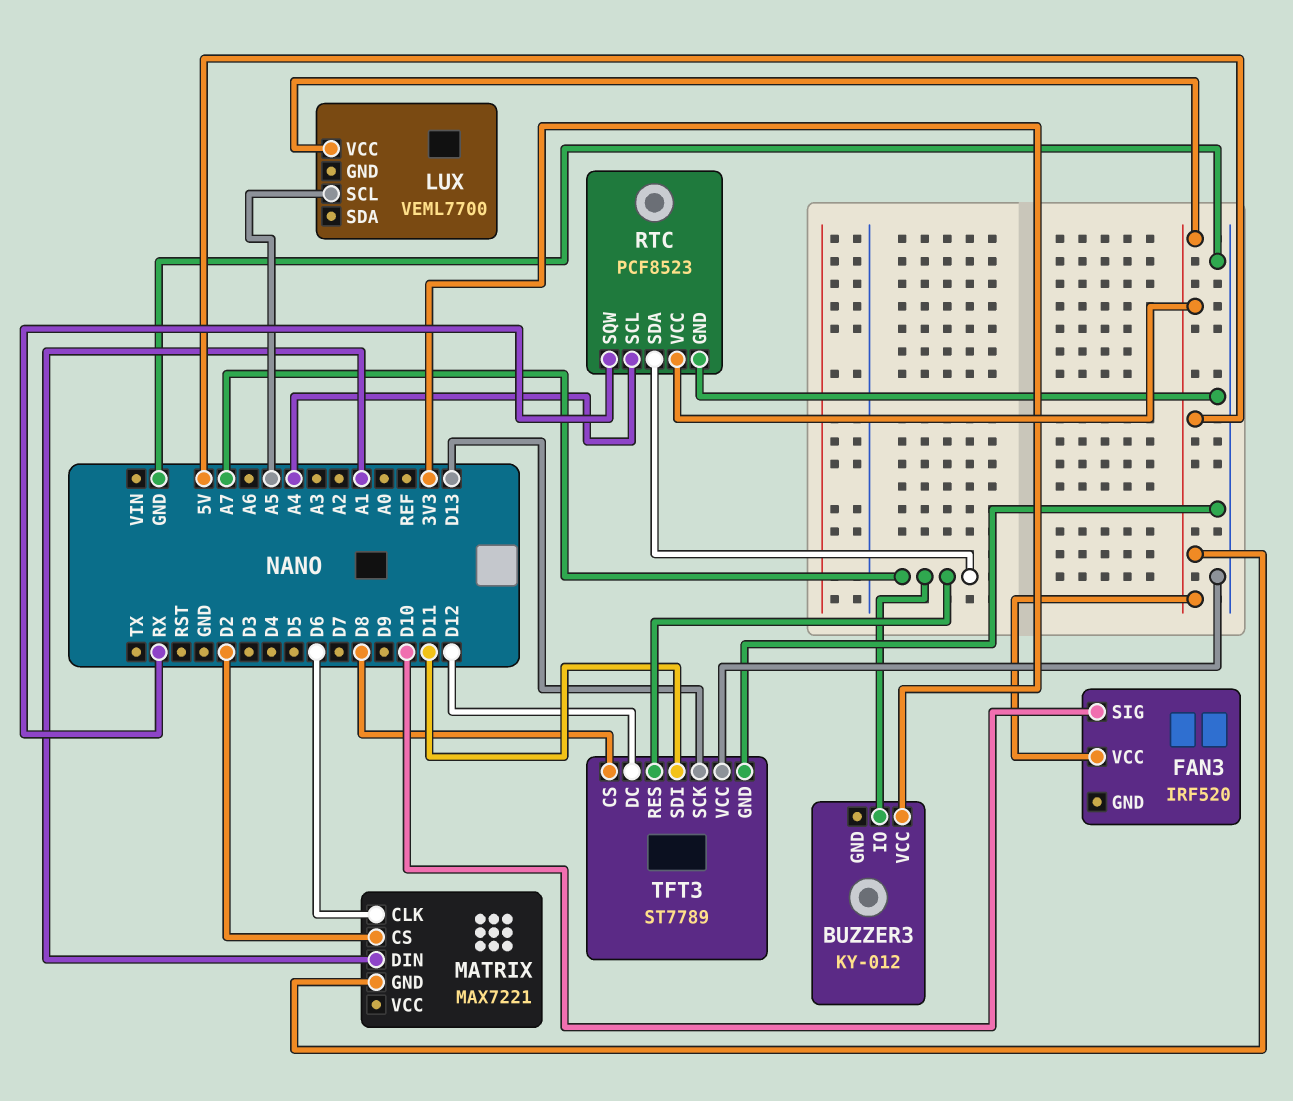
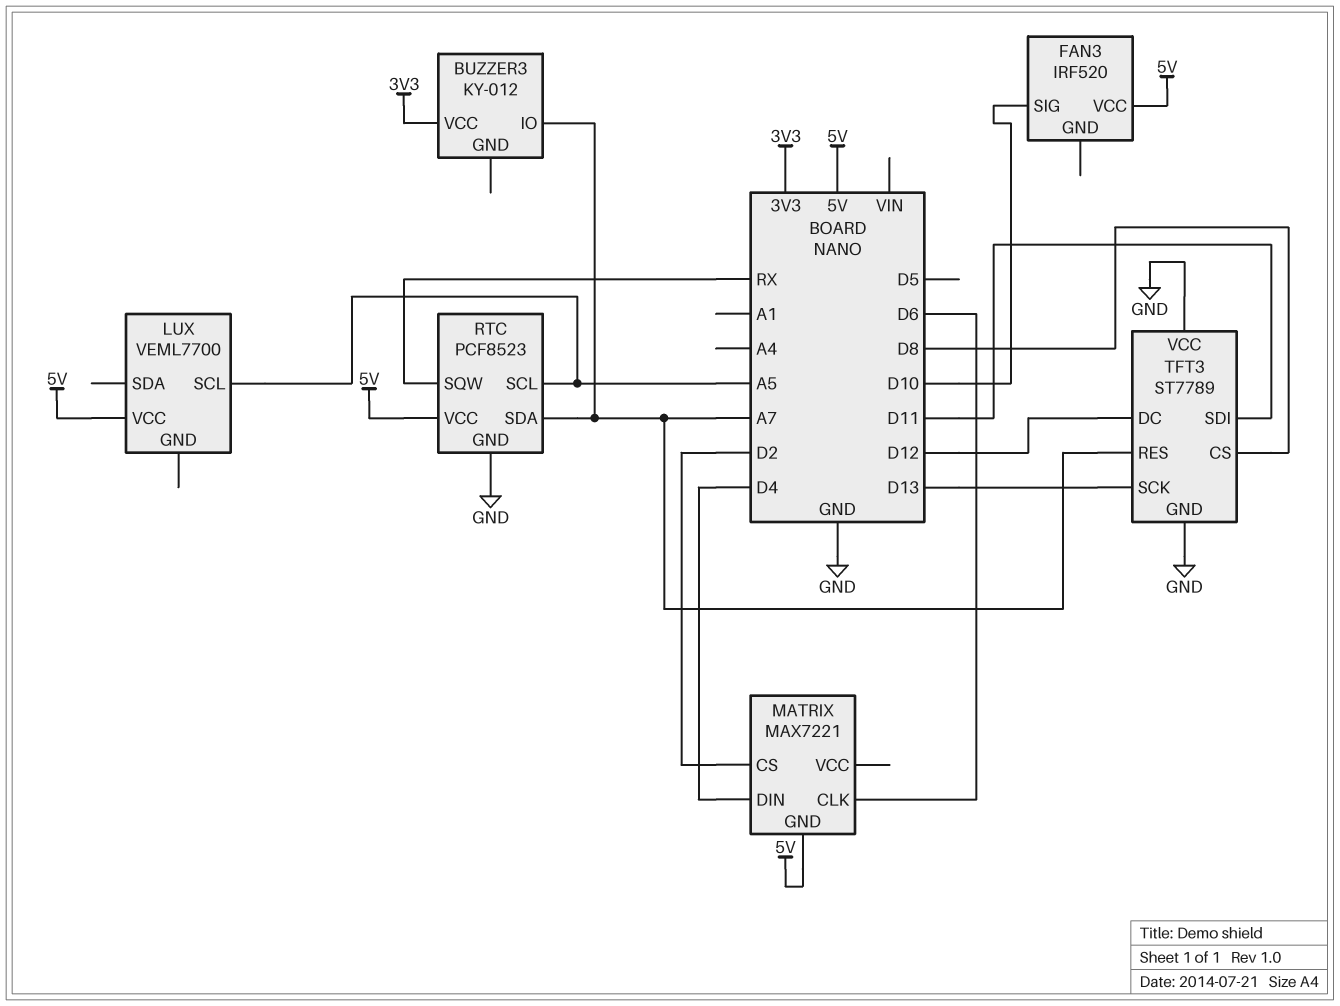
MATRIX pin DIN: A1 -> D4
RTC pin SCL: A4 -> A5

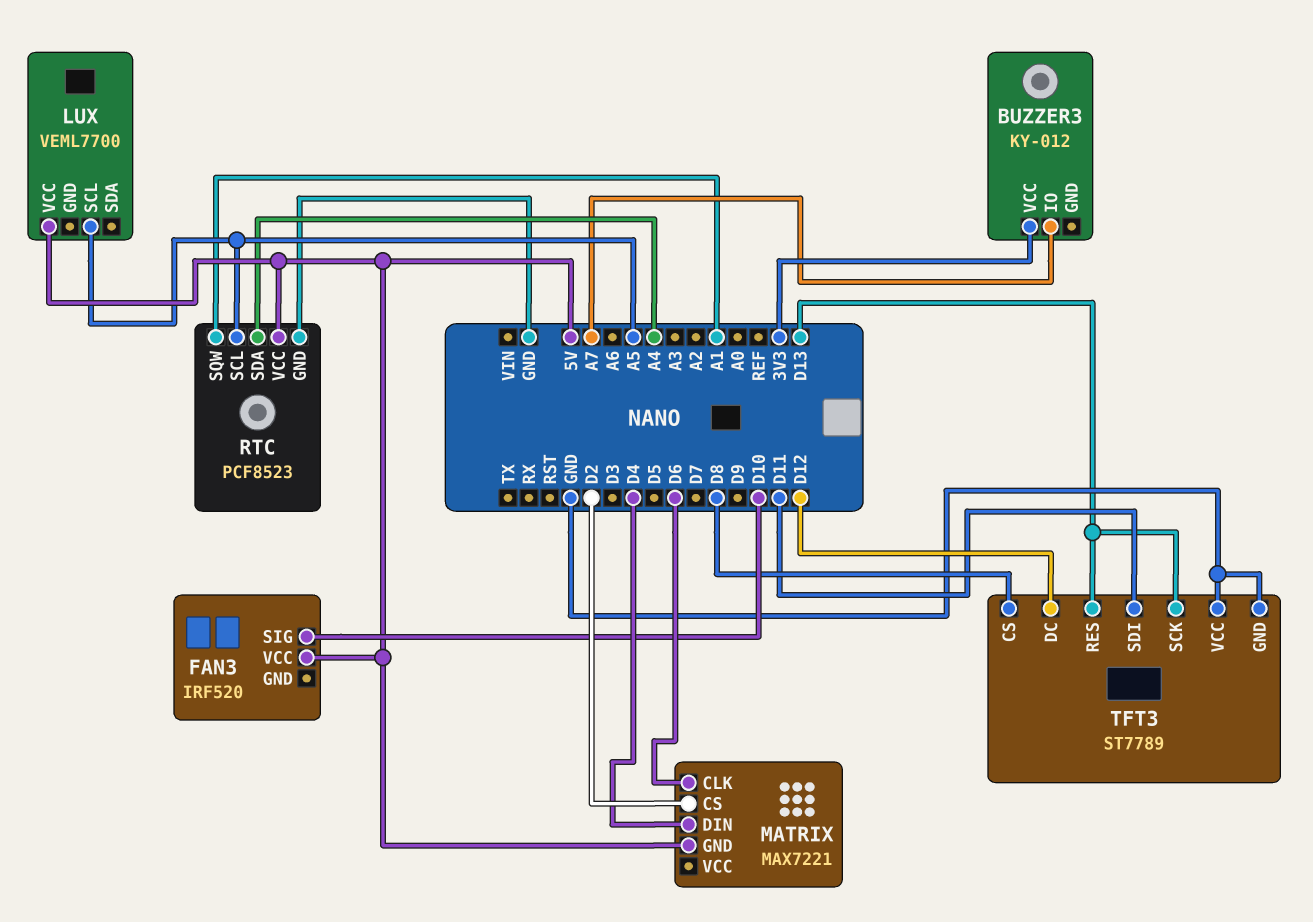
RTC pin SDA: A7 -> A4
RTC pin SQW: RX -> A1
TFT3 pin RES: A7 -> D13

